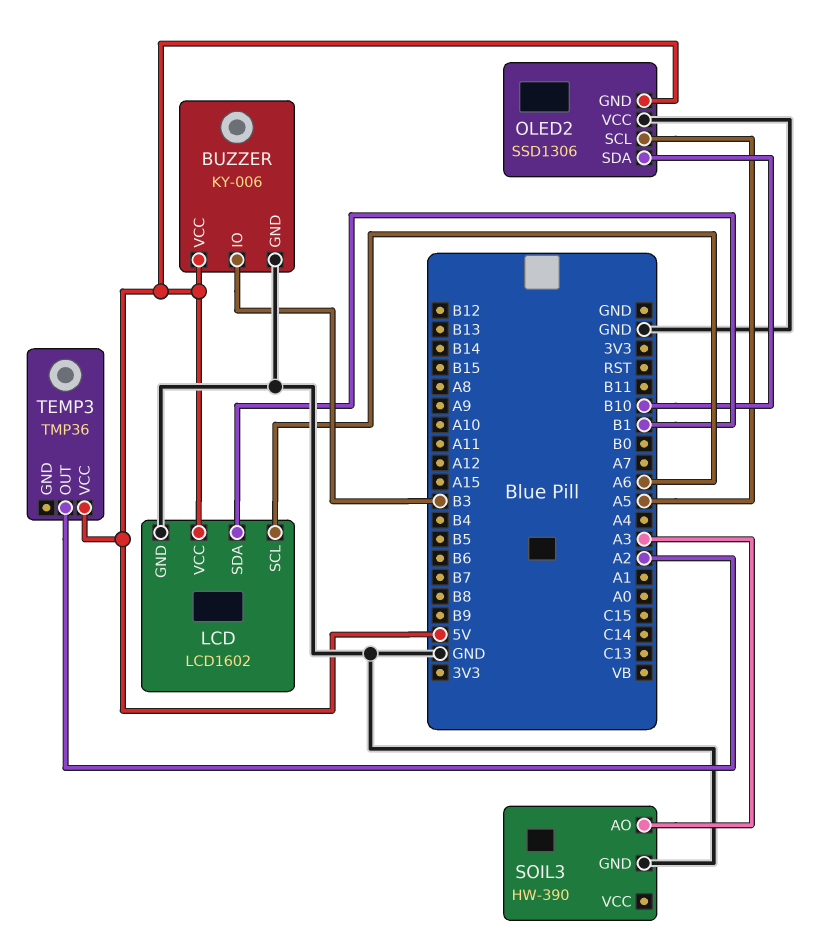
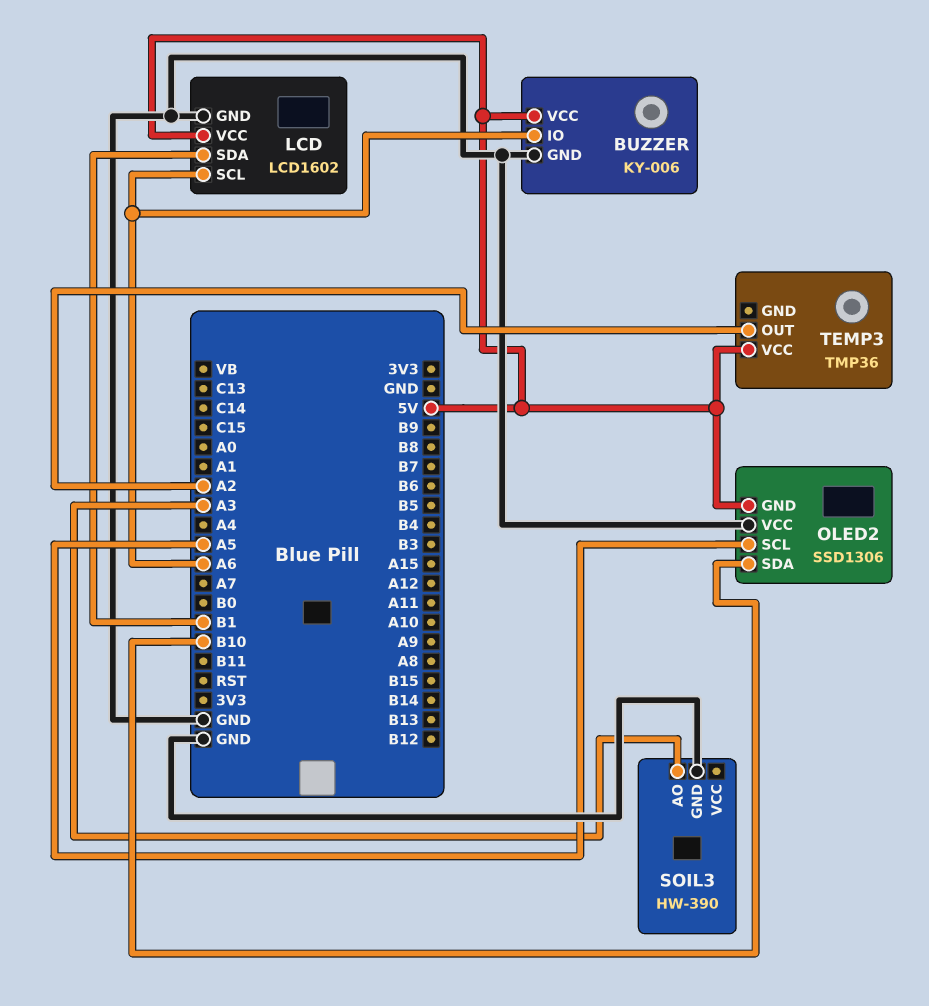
BUZZER pin IO: B3 -> A6

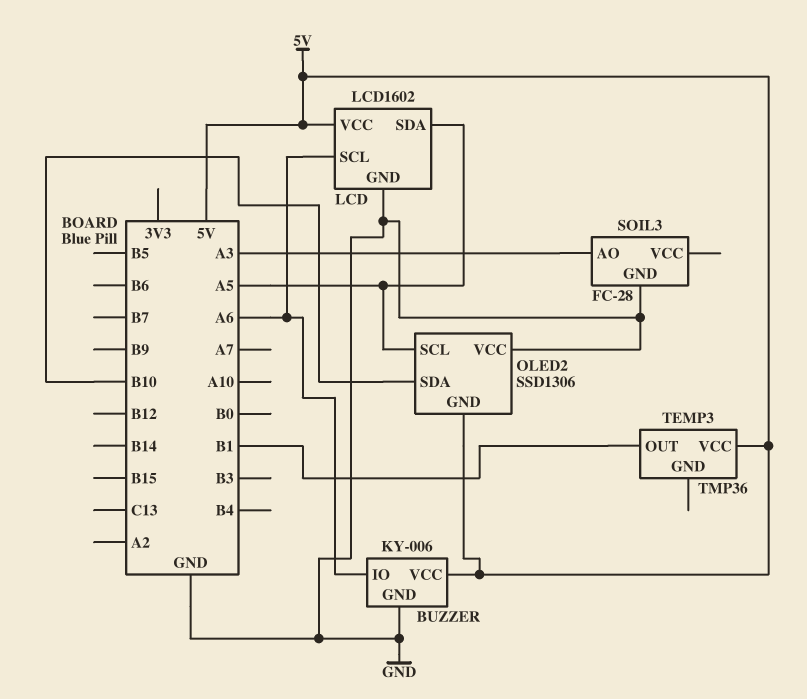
LCD pin SDA: B1 -> A5
SOIL3: HW-390 -> FC-28
TEMP3 pin OUT: A2 -> B1

